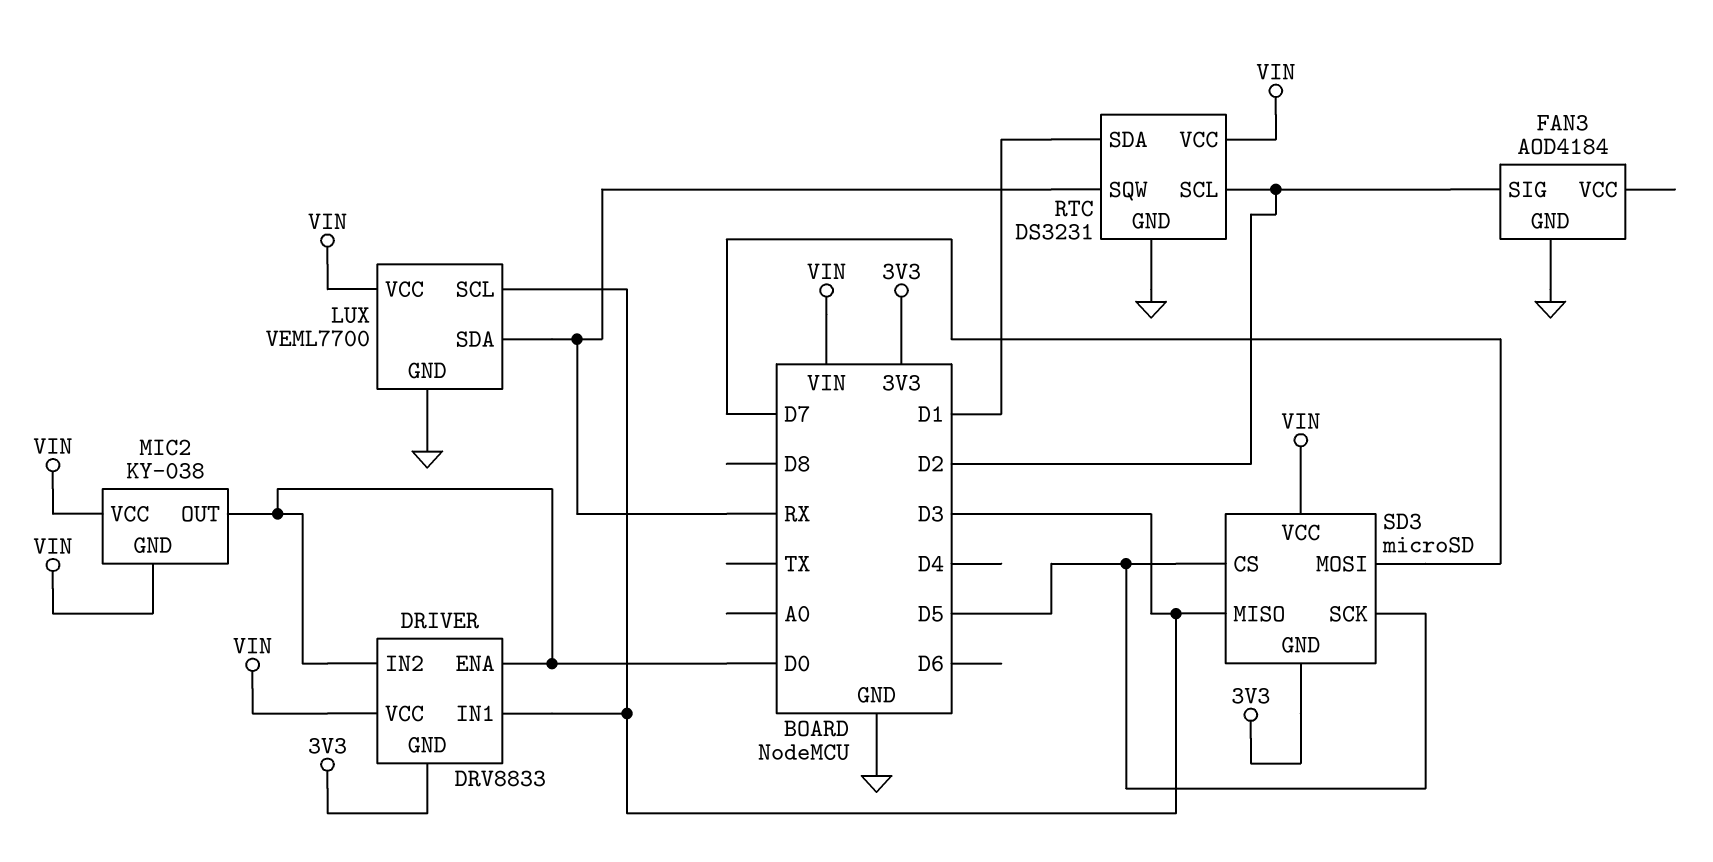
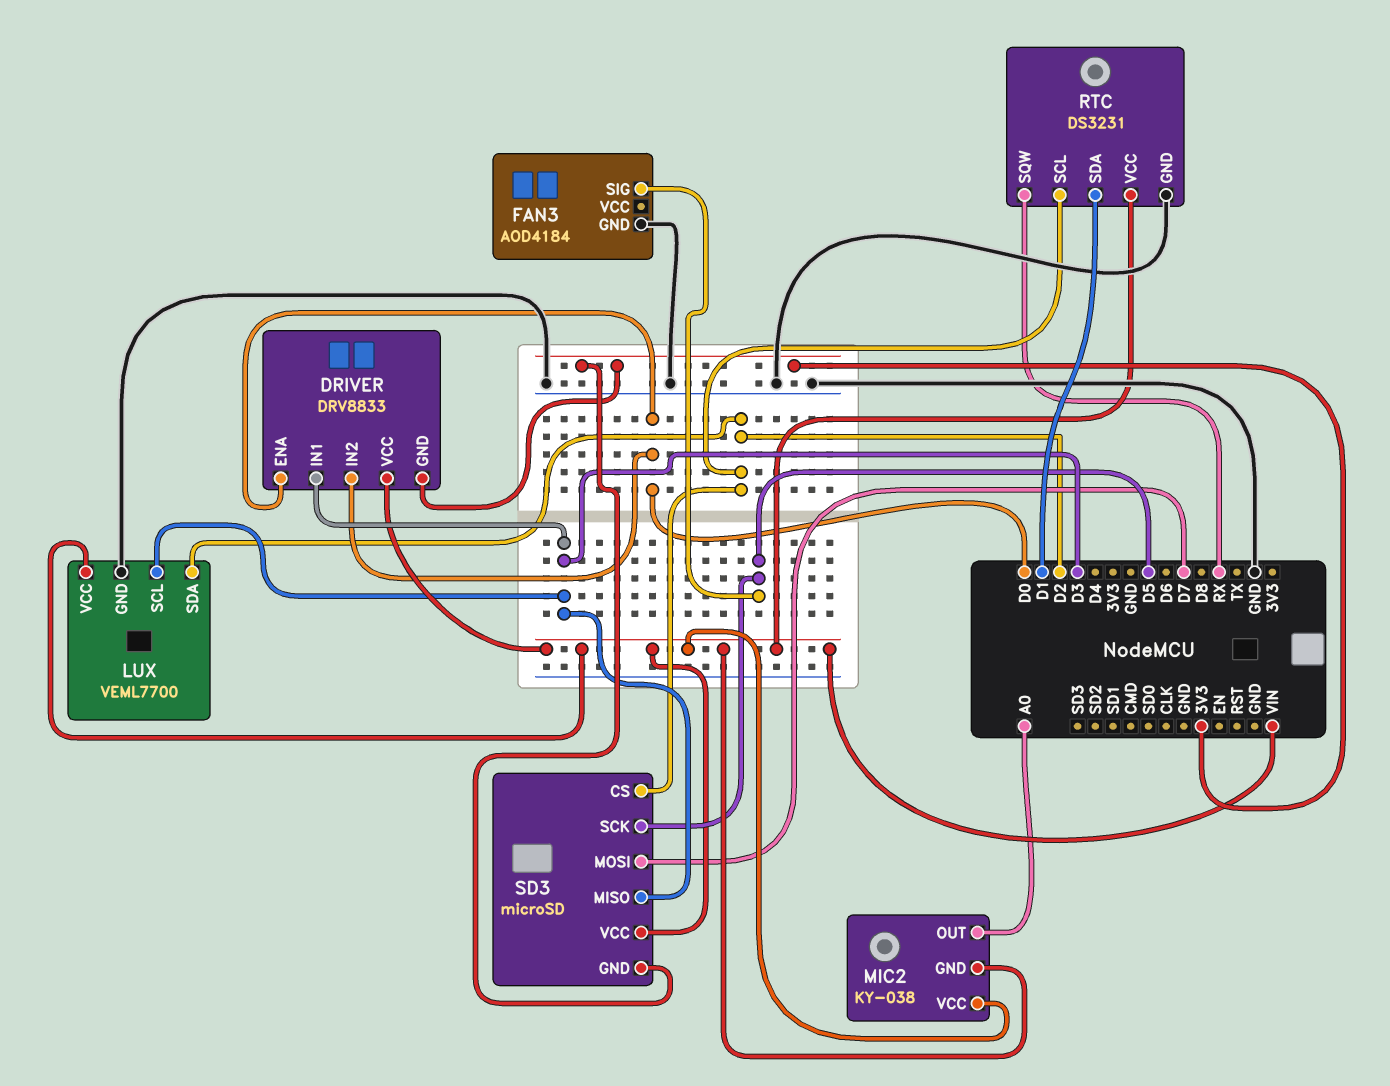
FAN3 pin SIG: D2 -> D5
LUX pin SDA: RX -> D2
MIC2 pin OUT: D0 -> A0
SD3 pin CS: D5 -> D2

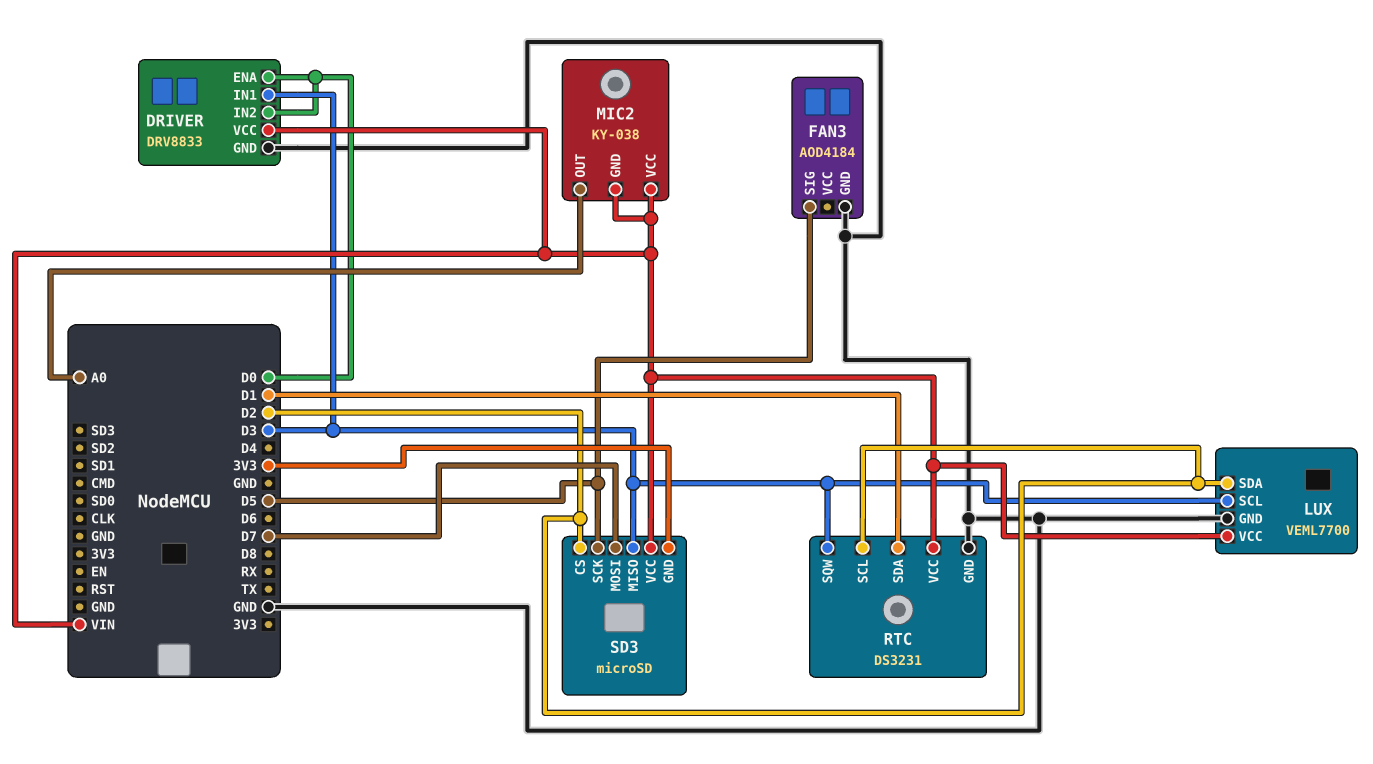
DRIVER pin GND: 3V3 -> GND
RTC pin SQW: RX -> D3

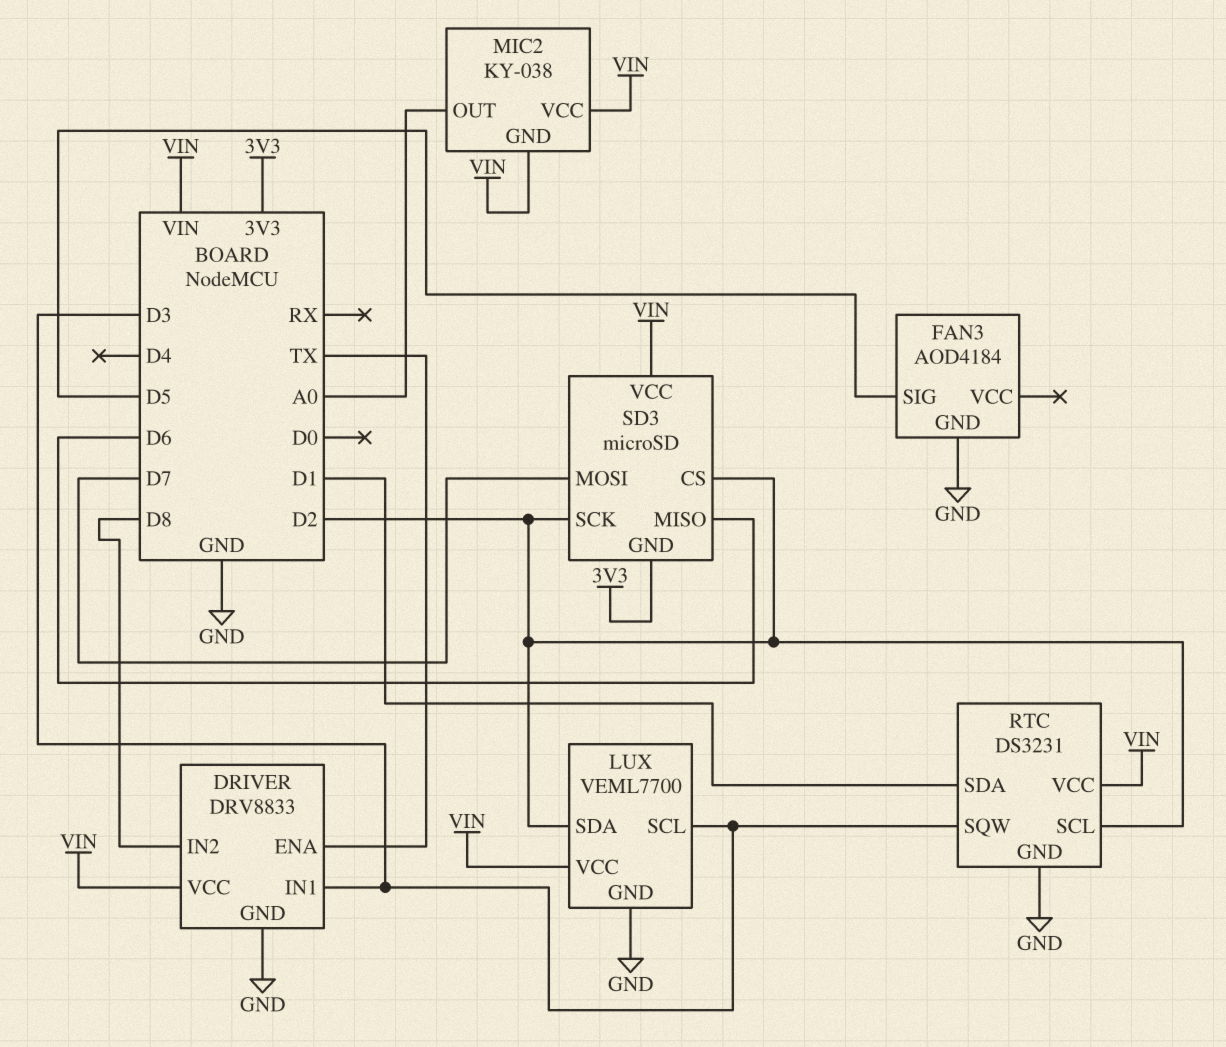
DRIVER pin ENA: D0 -> TX
DRIVER pin IN2: D0 -> D8
SD3 pin MISO: D3 -> D6
SD3 pin SCK: D5 -> D2

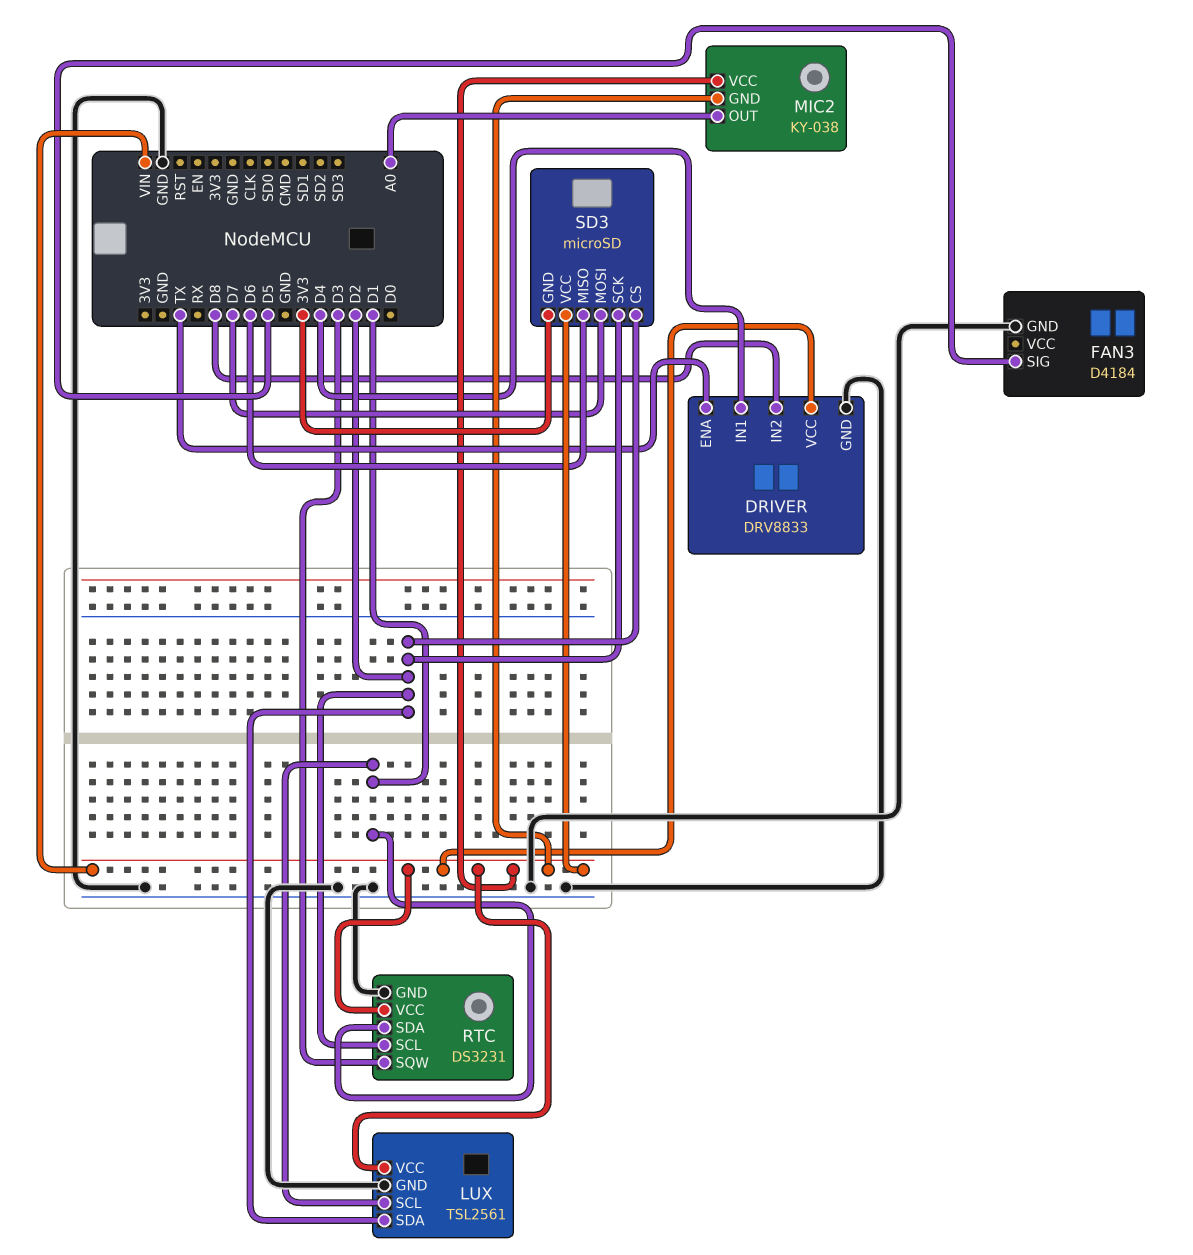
DRIVER pin IN1: D3 -> D4
FAN3: AOD4184 -> D4184
LUX: VEML7700 -> TSL2561
LUX pin SCL: D3 -> D1

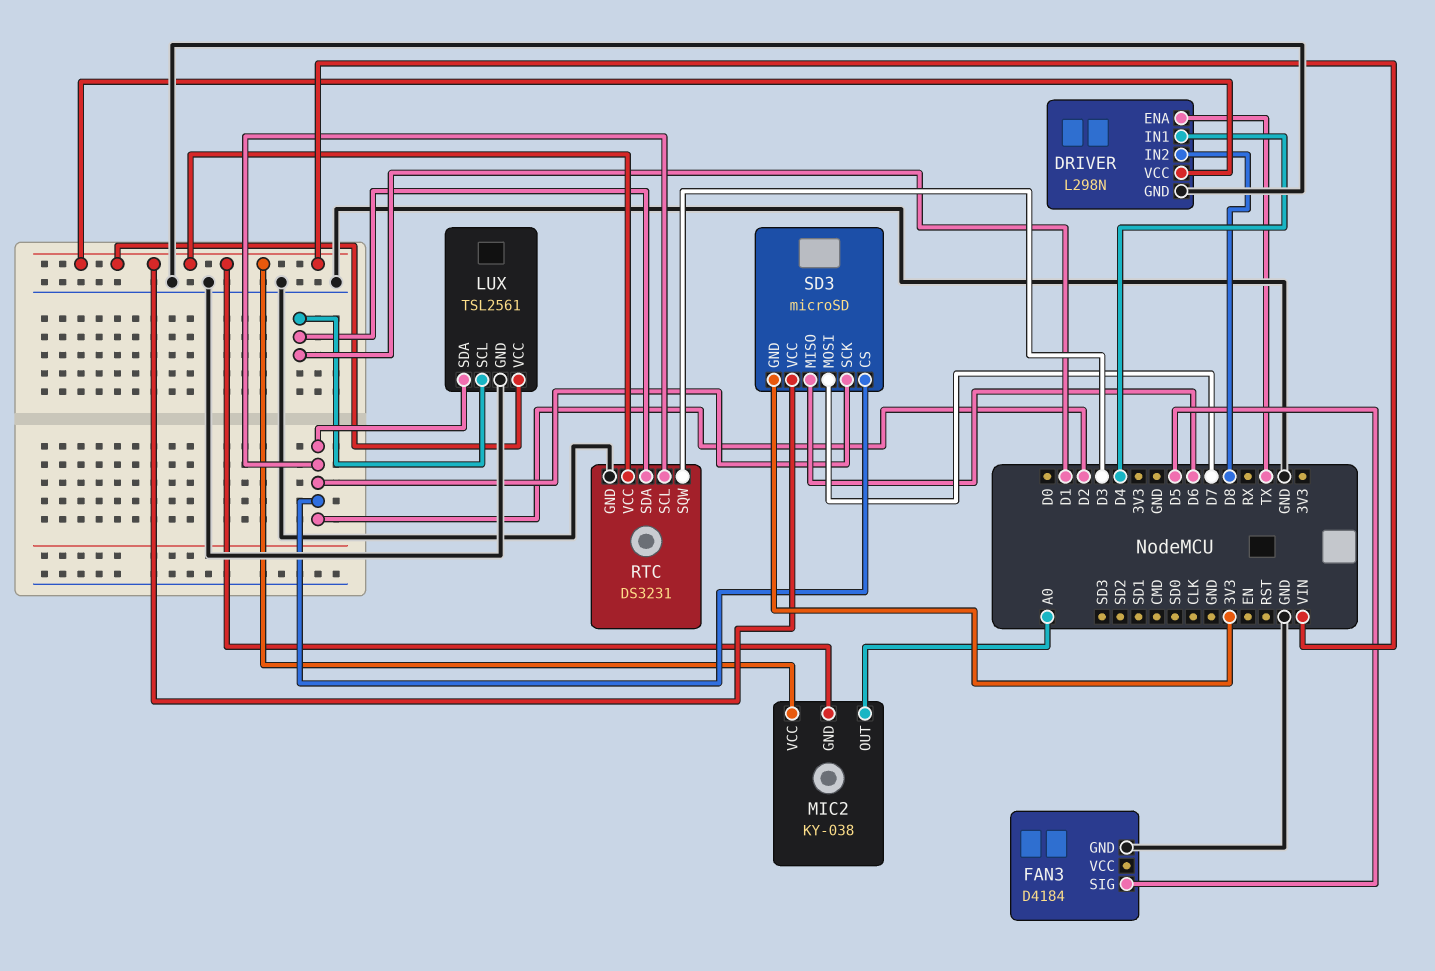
DRIVER: DRV8833 -> L298N

